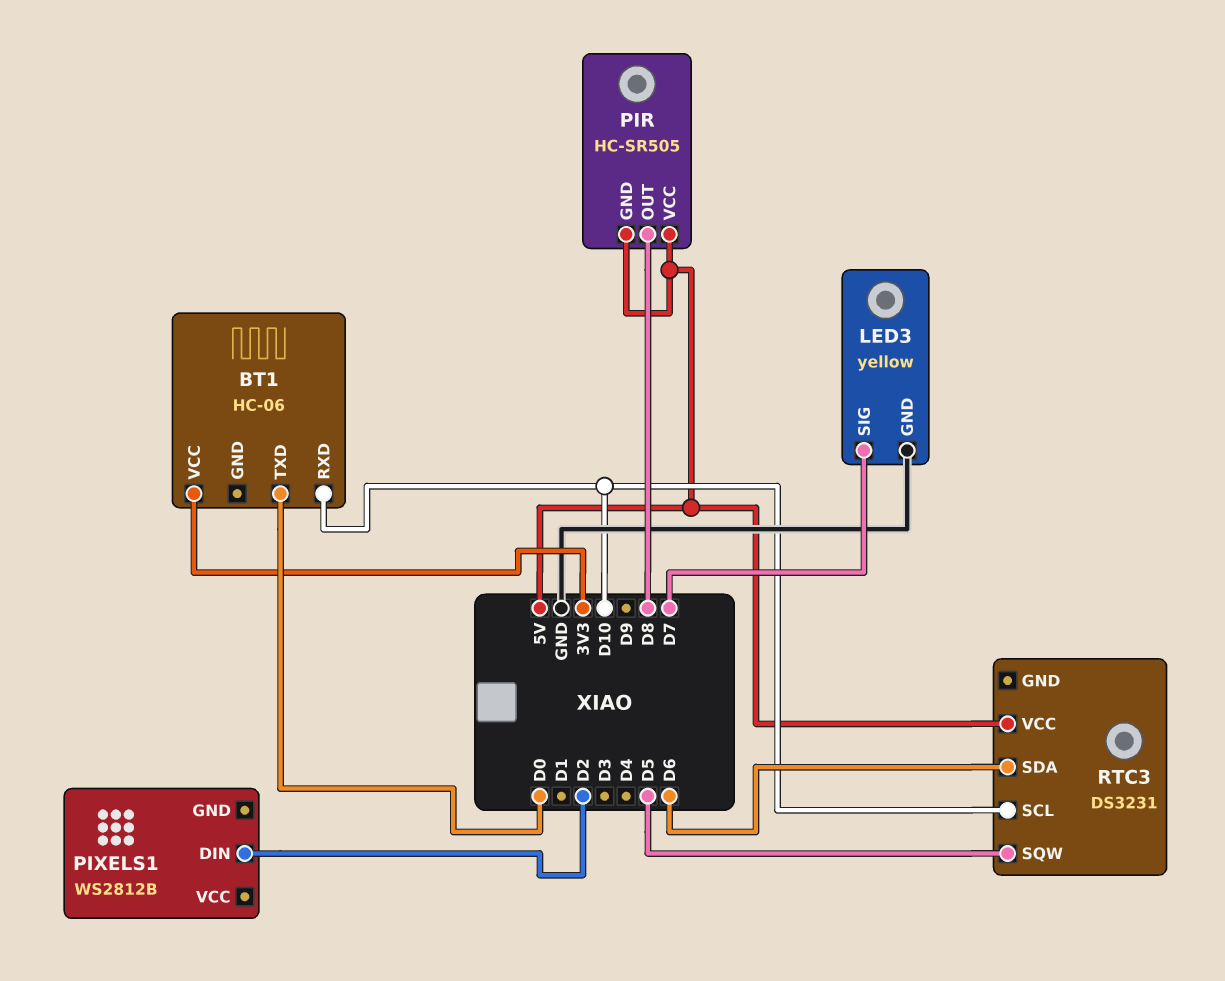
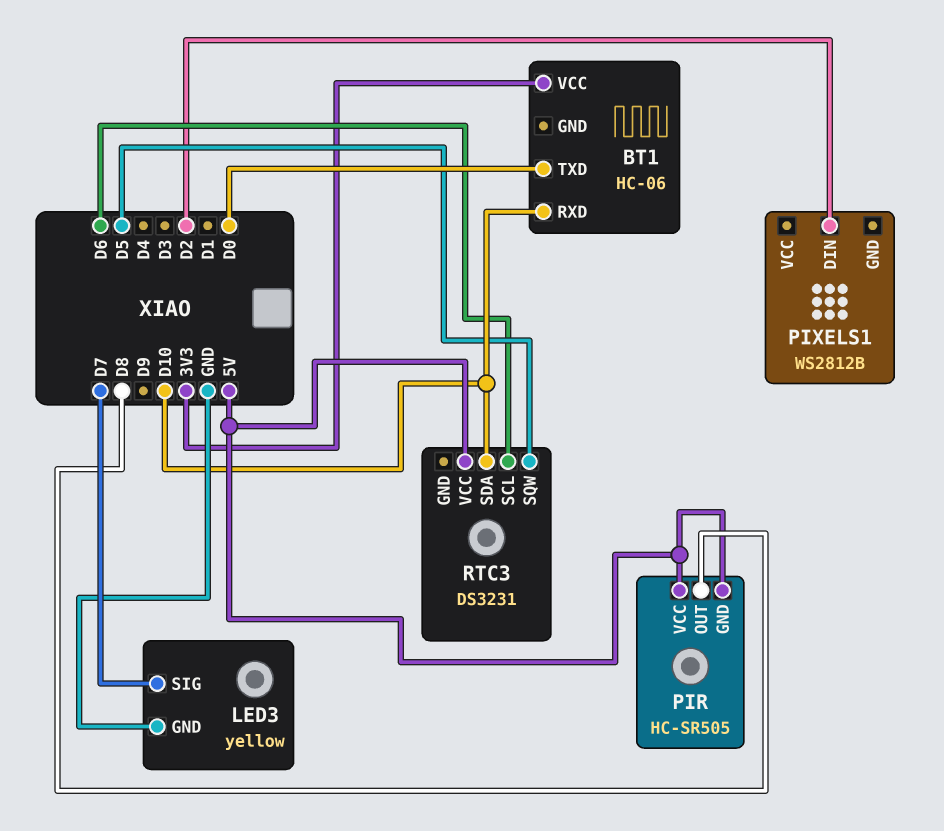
RTC3 pin SCL: D10 -> D6
RTC3 pin SDA: D6 -> D10

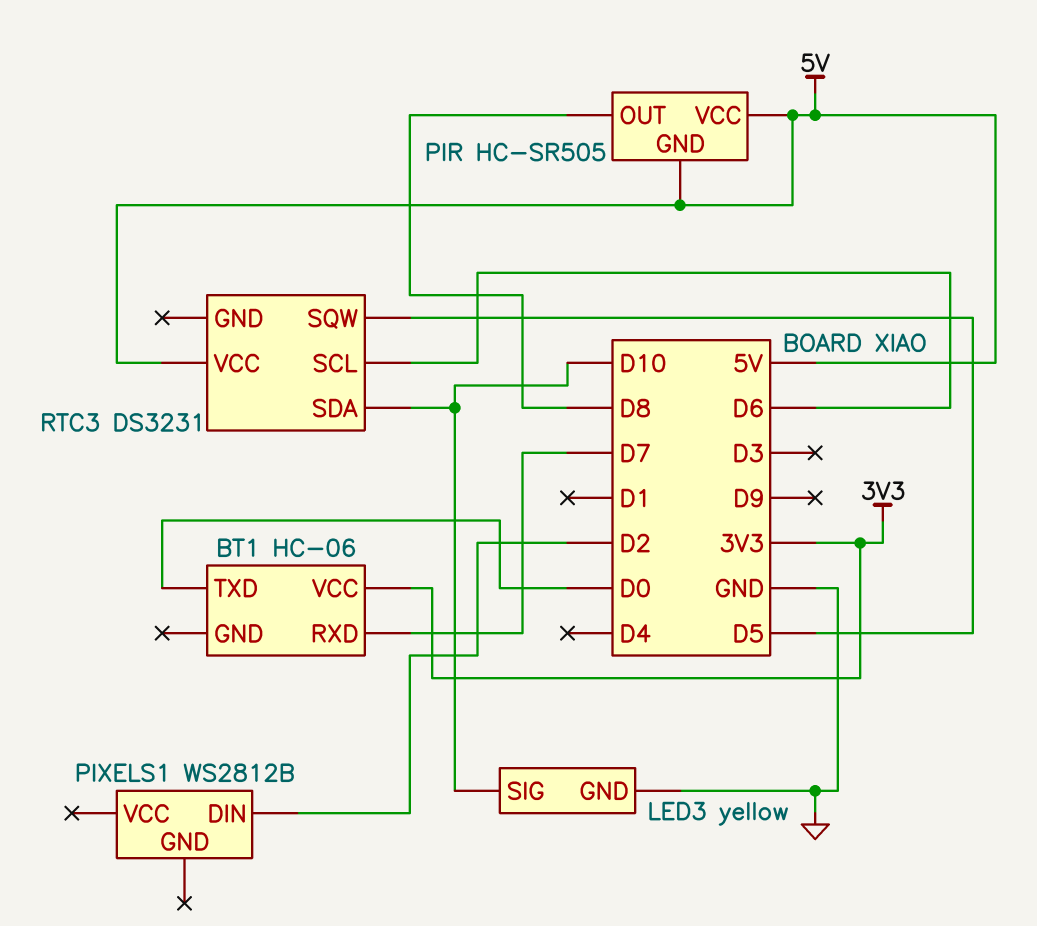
BT1 pin RXD: D10 -> D7
LED3 pin SIG: D7 -> D10

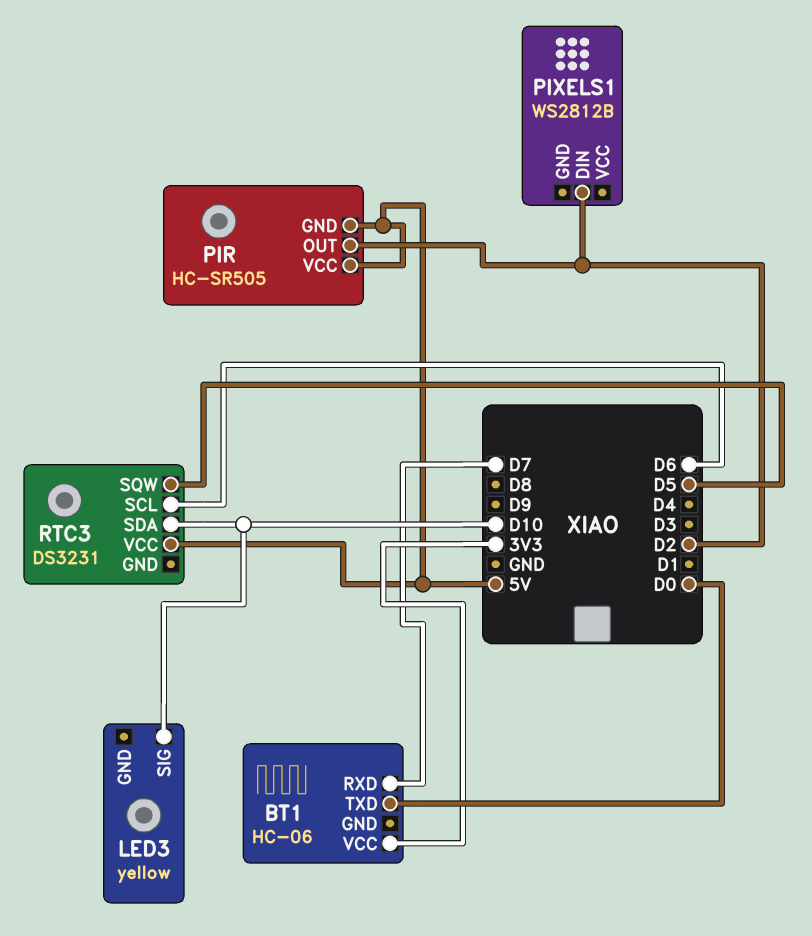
LED3 pin GND: GND -> none
PIR pin OUT: D8 -> D2

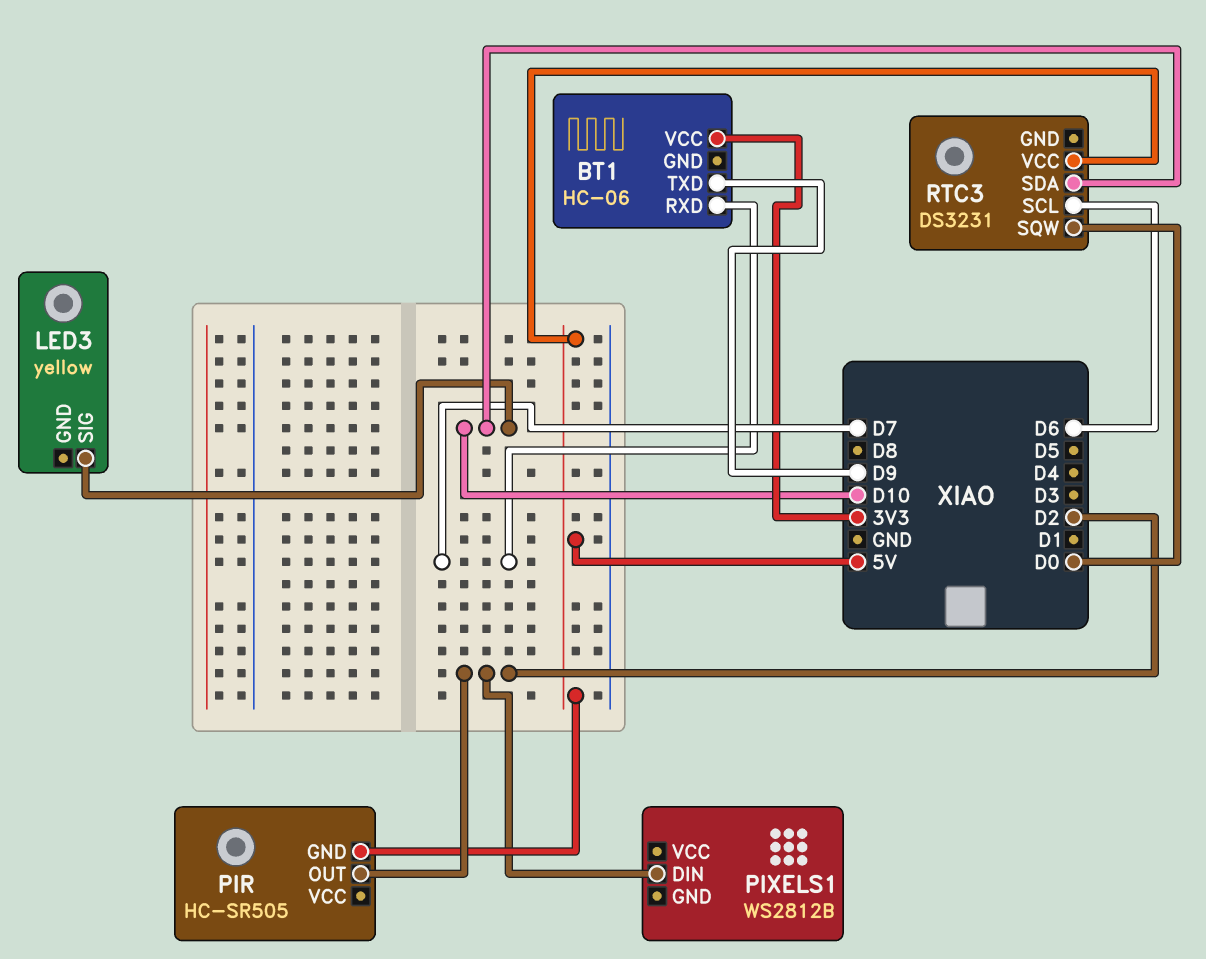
BT1 pin TXD: D0 -> D9
PIR pin VCC: 5V -> none
RTC3 pin SQW: D5 -> D0

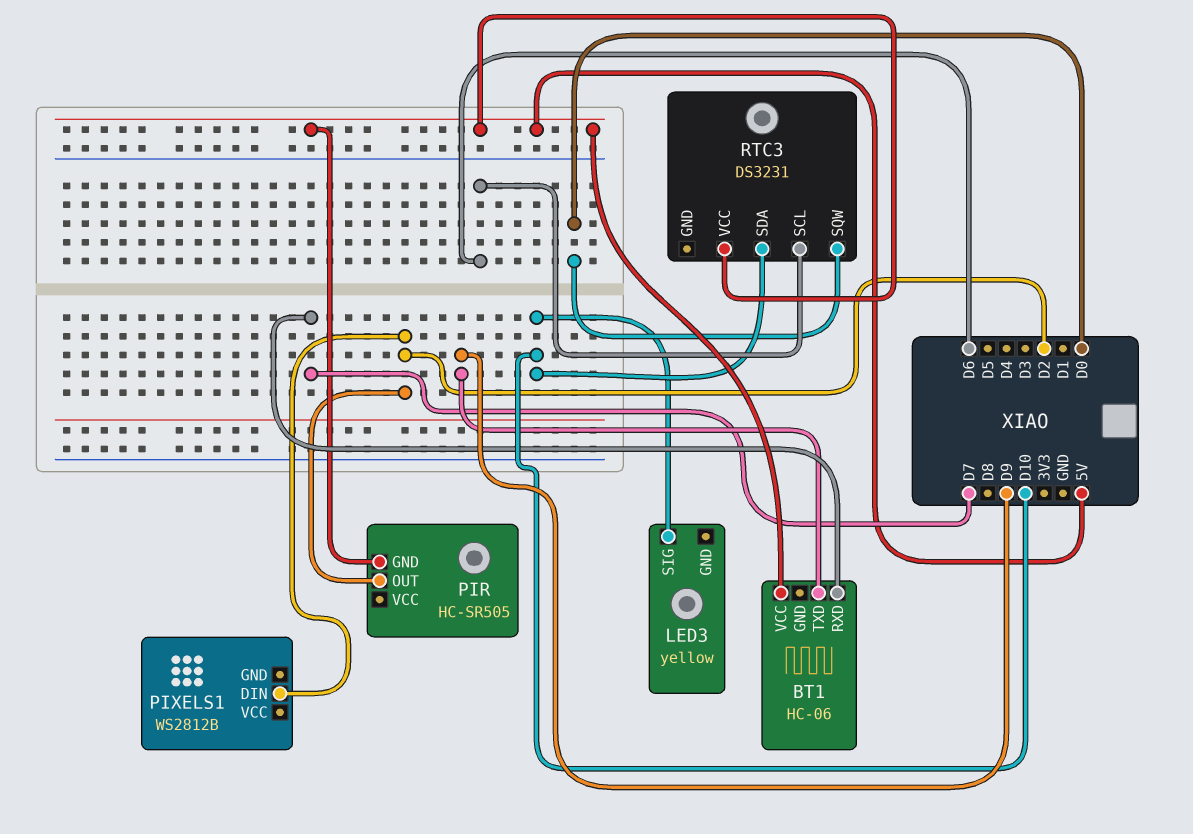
BT1 pin VCC: 3V3 -> 5V

